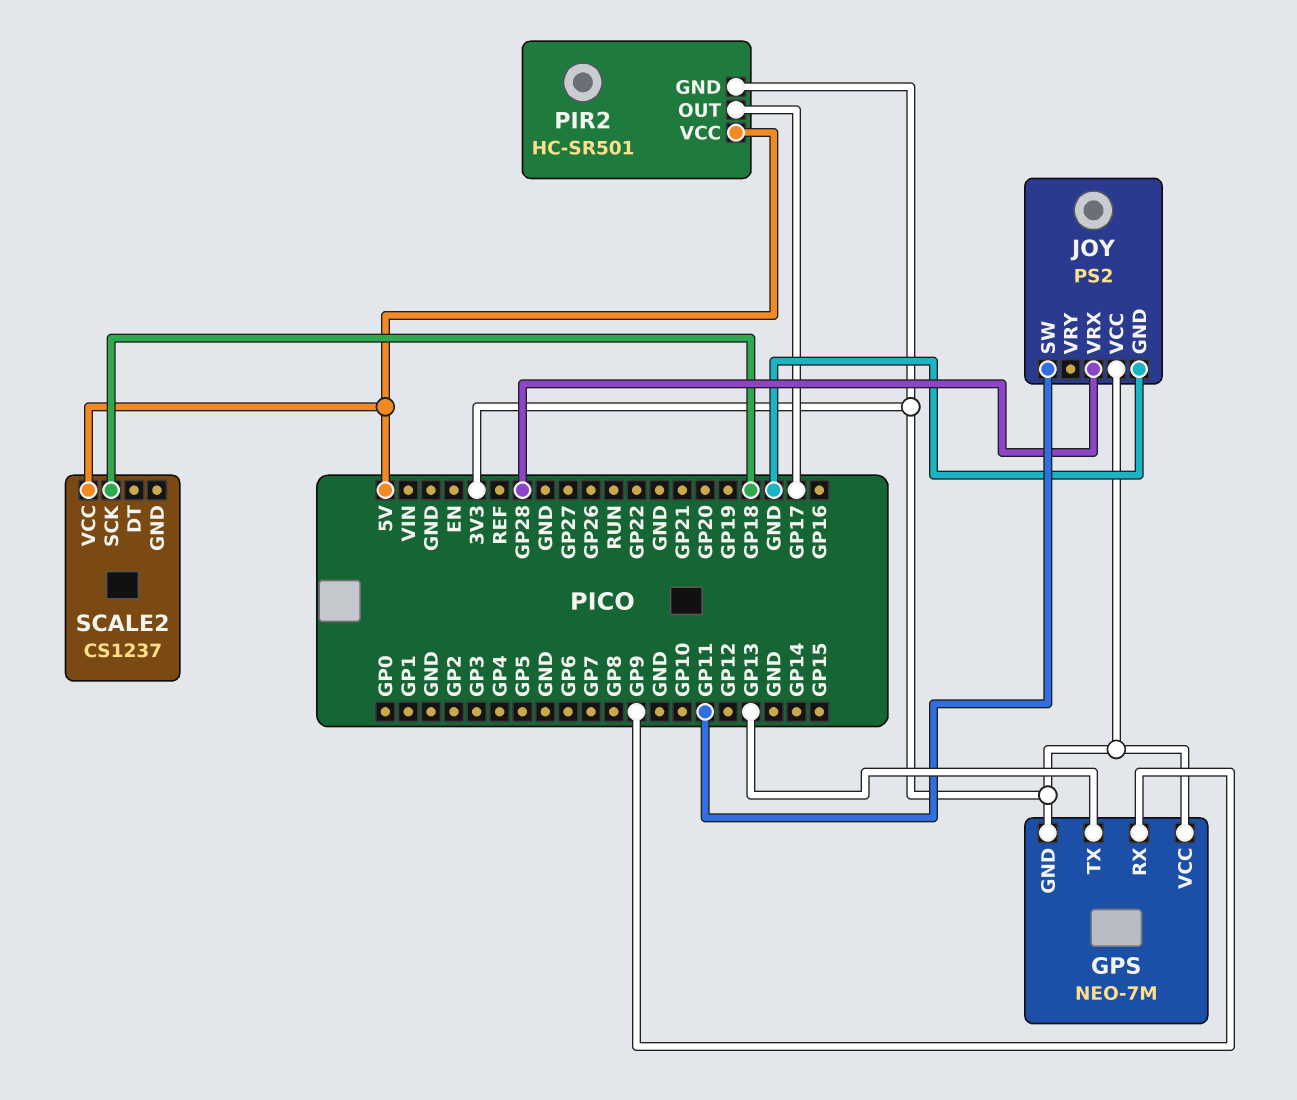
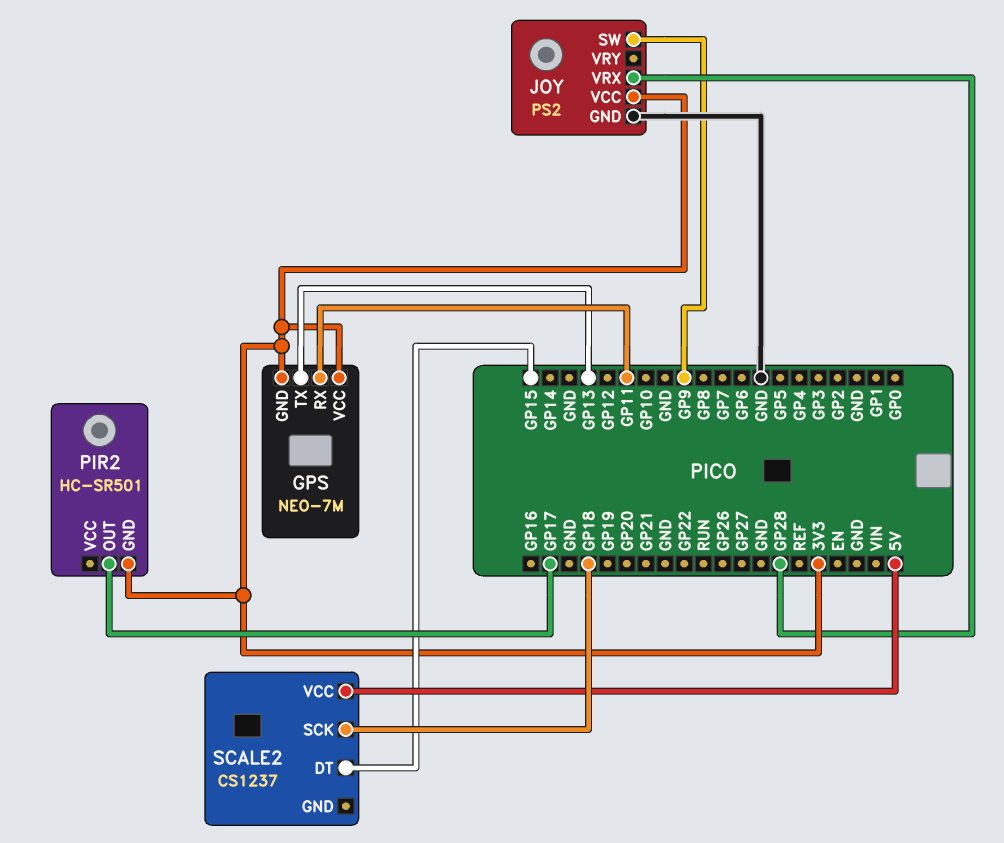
GPS pin RX: GP9 -> GP11
JOY pin SW: GP11 -> GP9
PIR2 pin VCC: 5V -> none
SCALE2 pin DT: none -> GP15

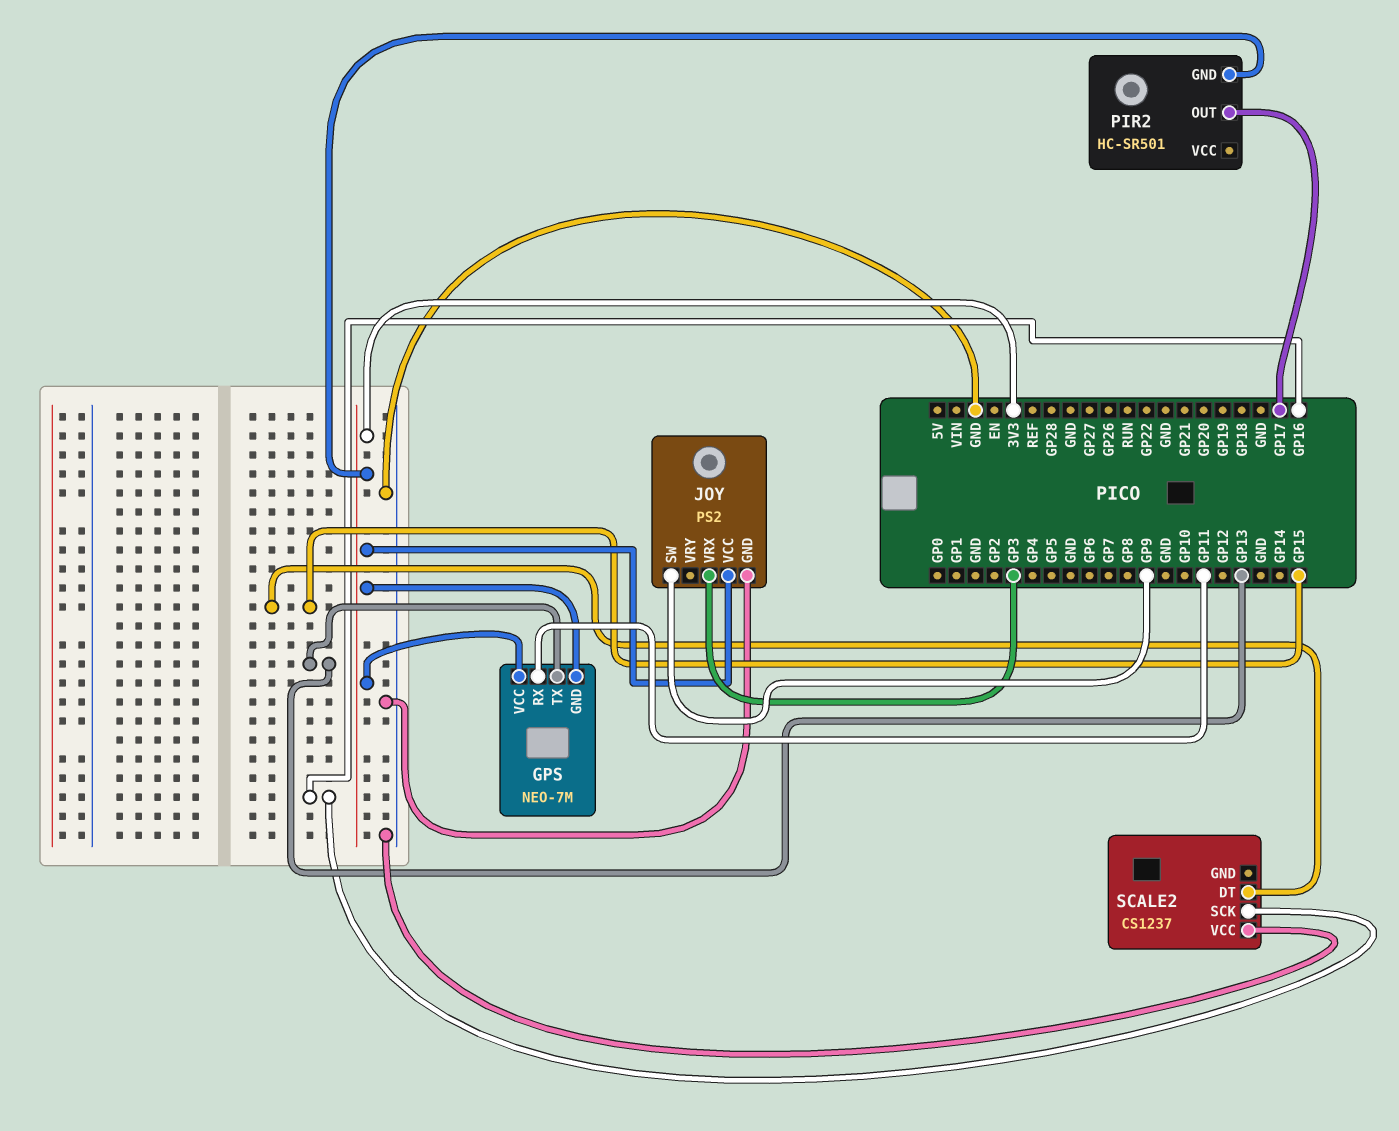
JOY pin VRX: GP28 -> GP3
SCALE2 pin SCK: GP18 -> GP16
SCALE2 pin VCC: 5V -> GND

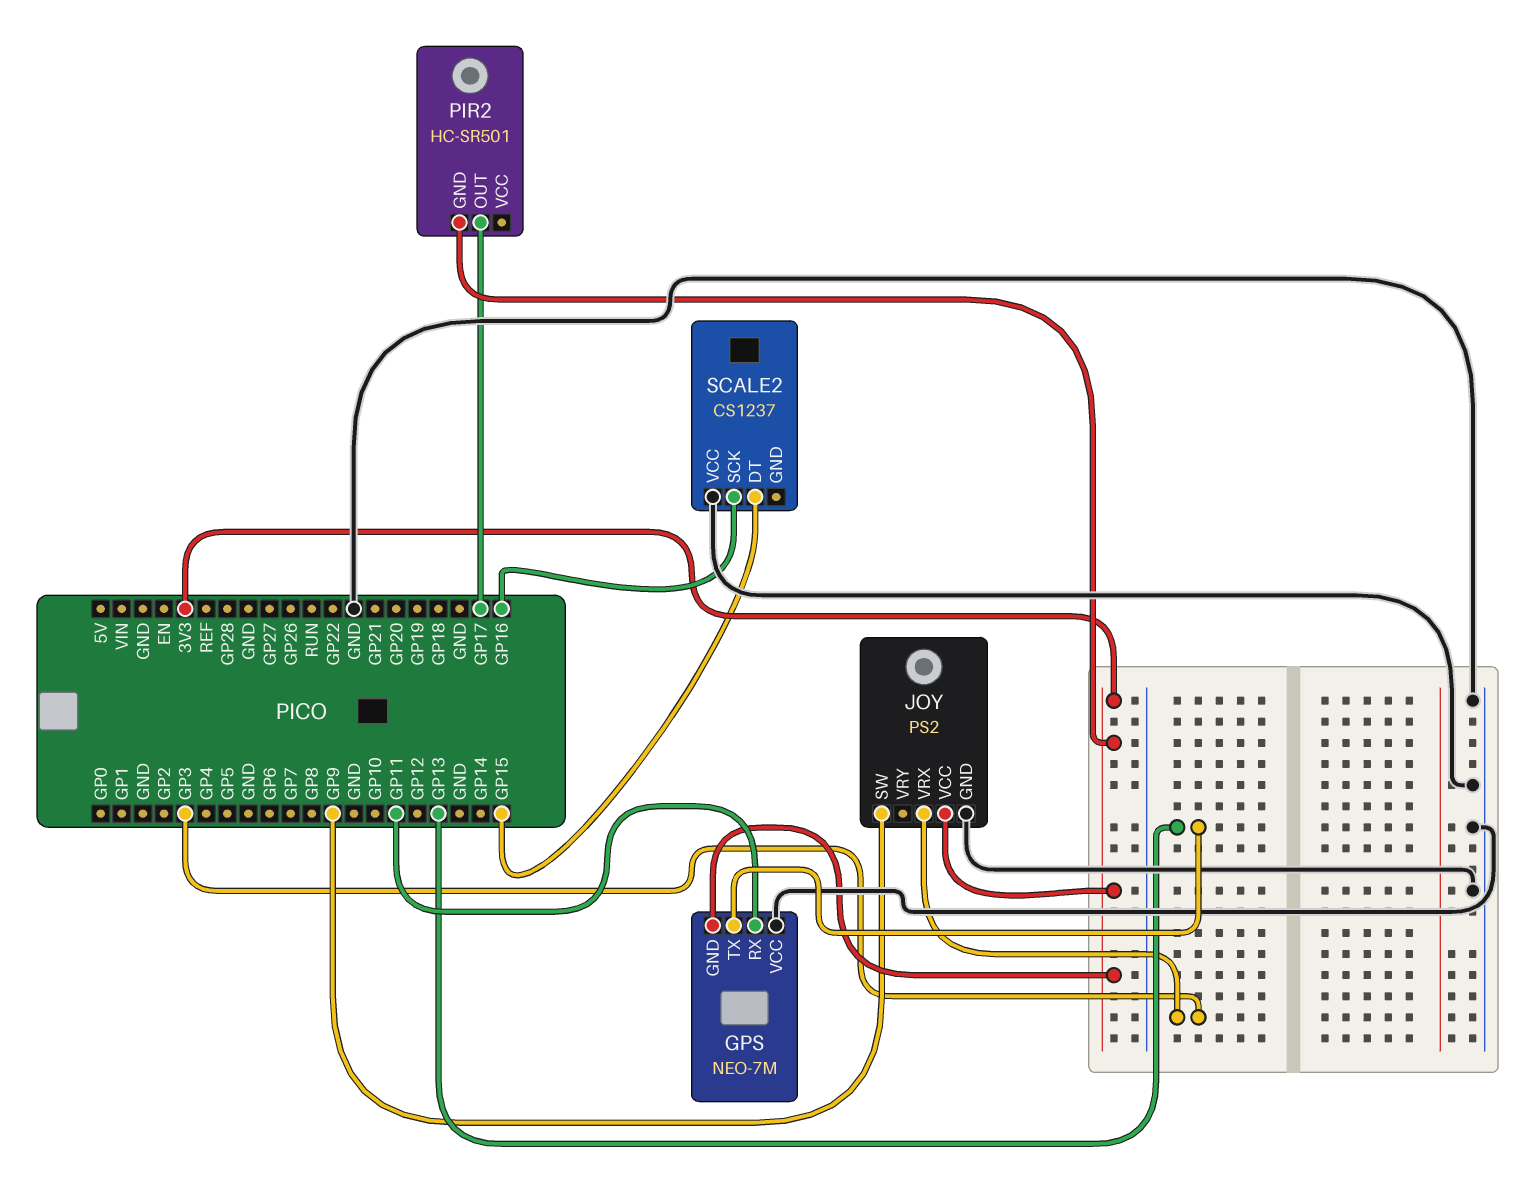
GPS pin VCC: 3V3 -> GND

